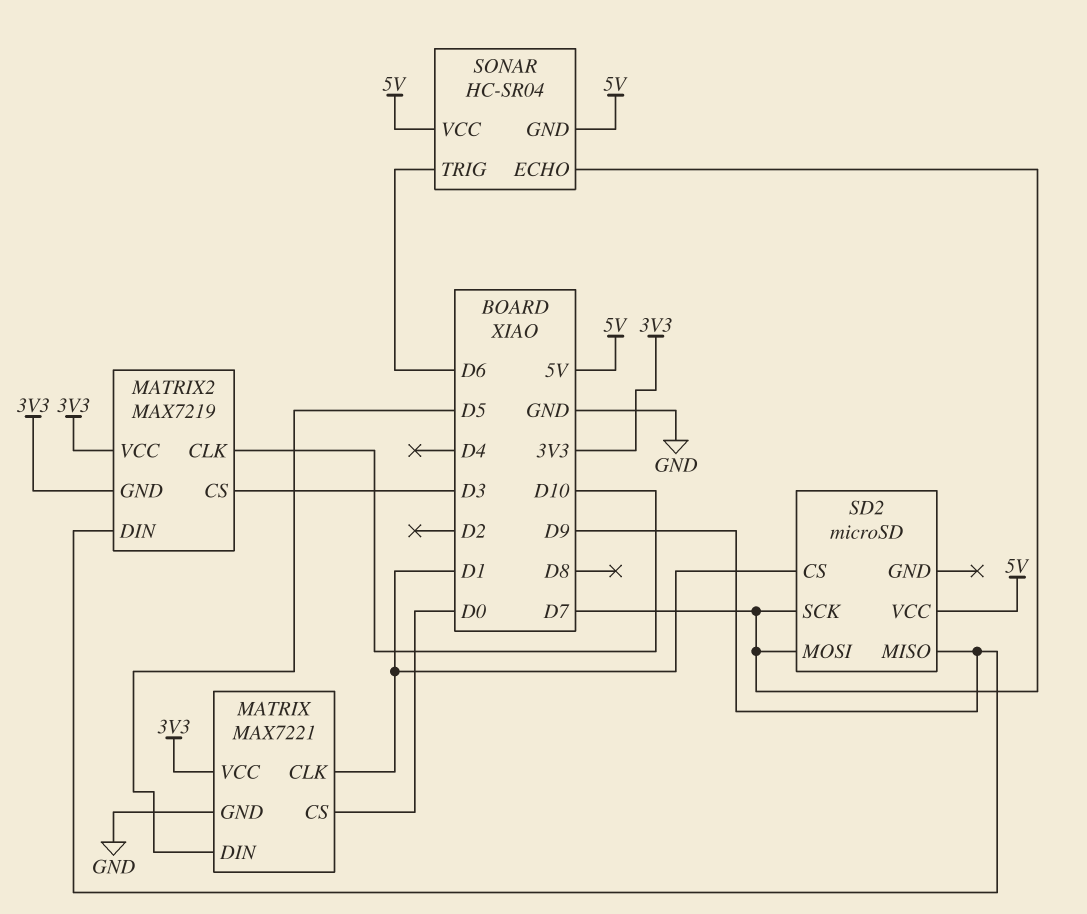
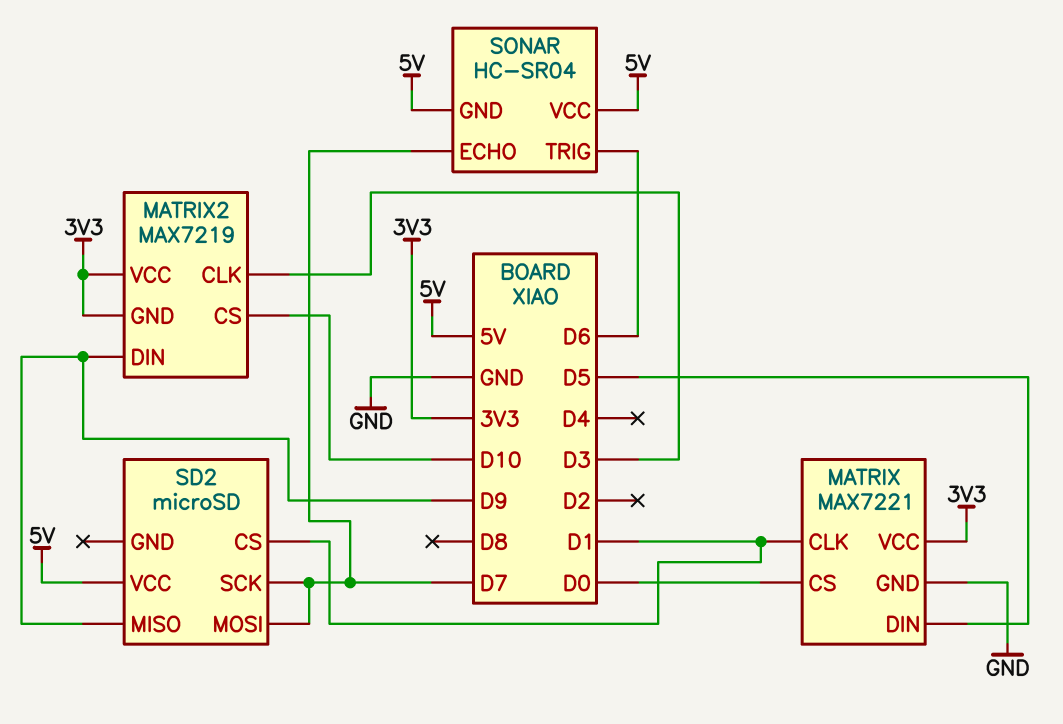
MATRIX2 pin CLK: D10 -> D3
MATRIX2 pin CS: D3 -> D10

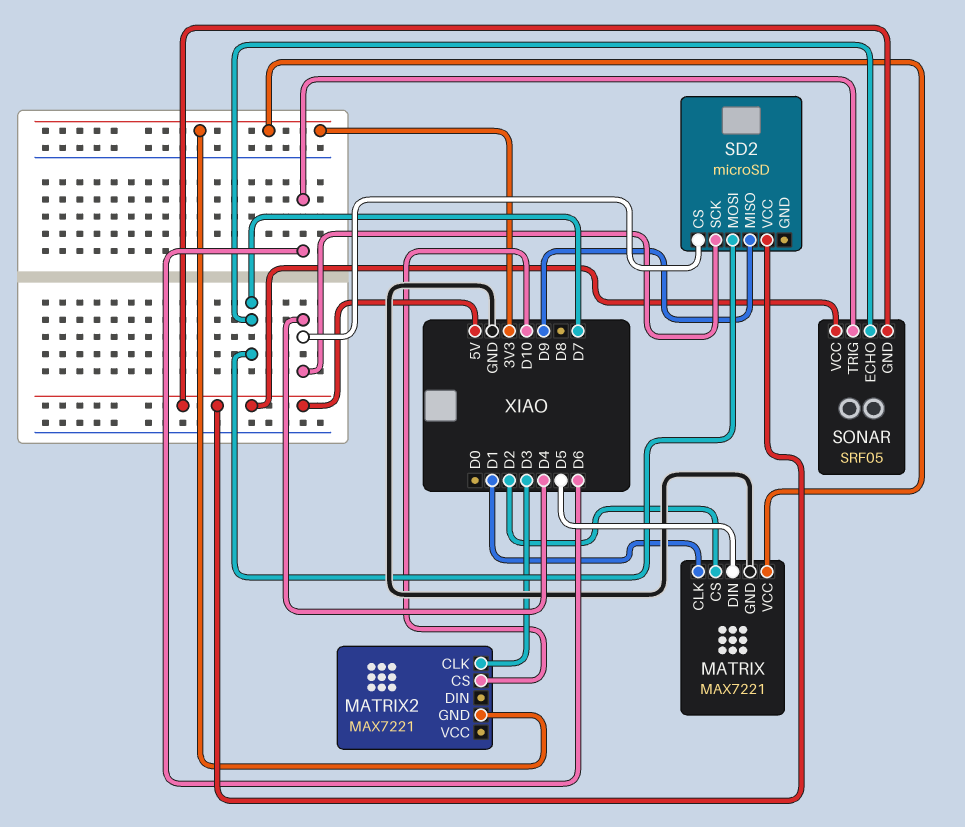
MATRIX pin CS: D0 -> D2
MATRIX2: MAX7219 -> MAX7221
MATRIX2 pin DIN: D9 -> none
MATRIX2 pin VCC: 3V3 -> none
SD2 pin CS: D1 -> D4
SD2 pin SCK: D7 -> D4
SONAR: HC-SR04 -> SRF05

